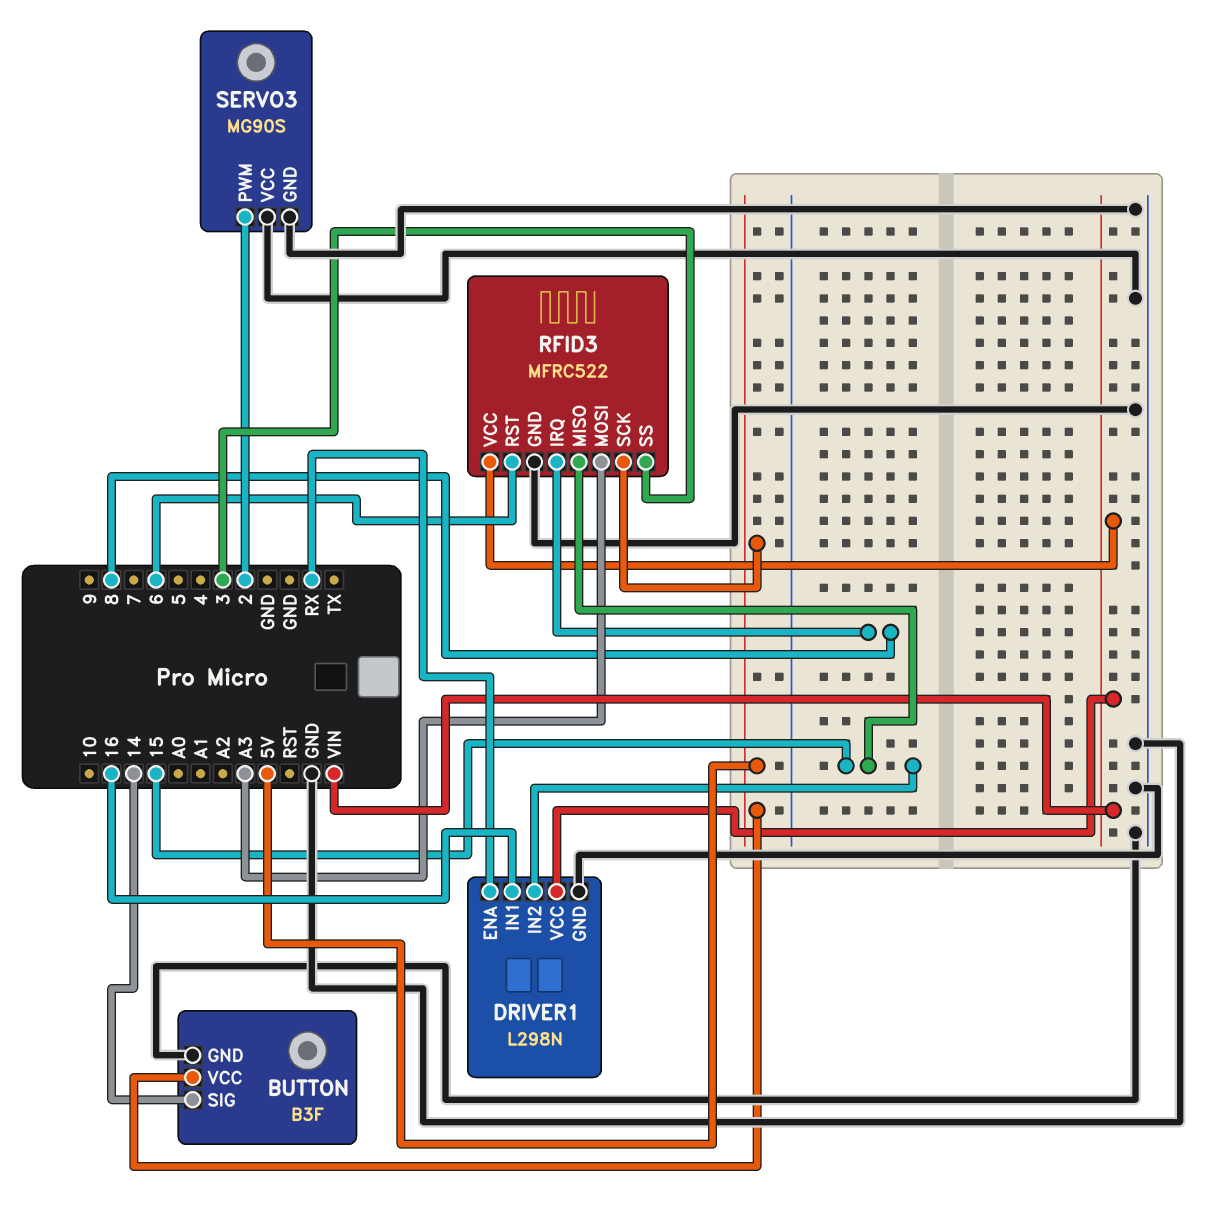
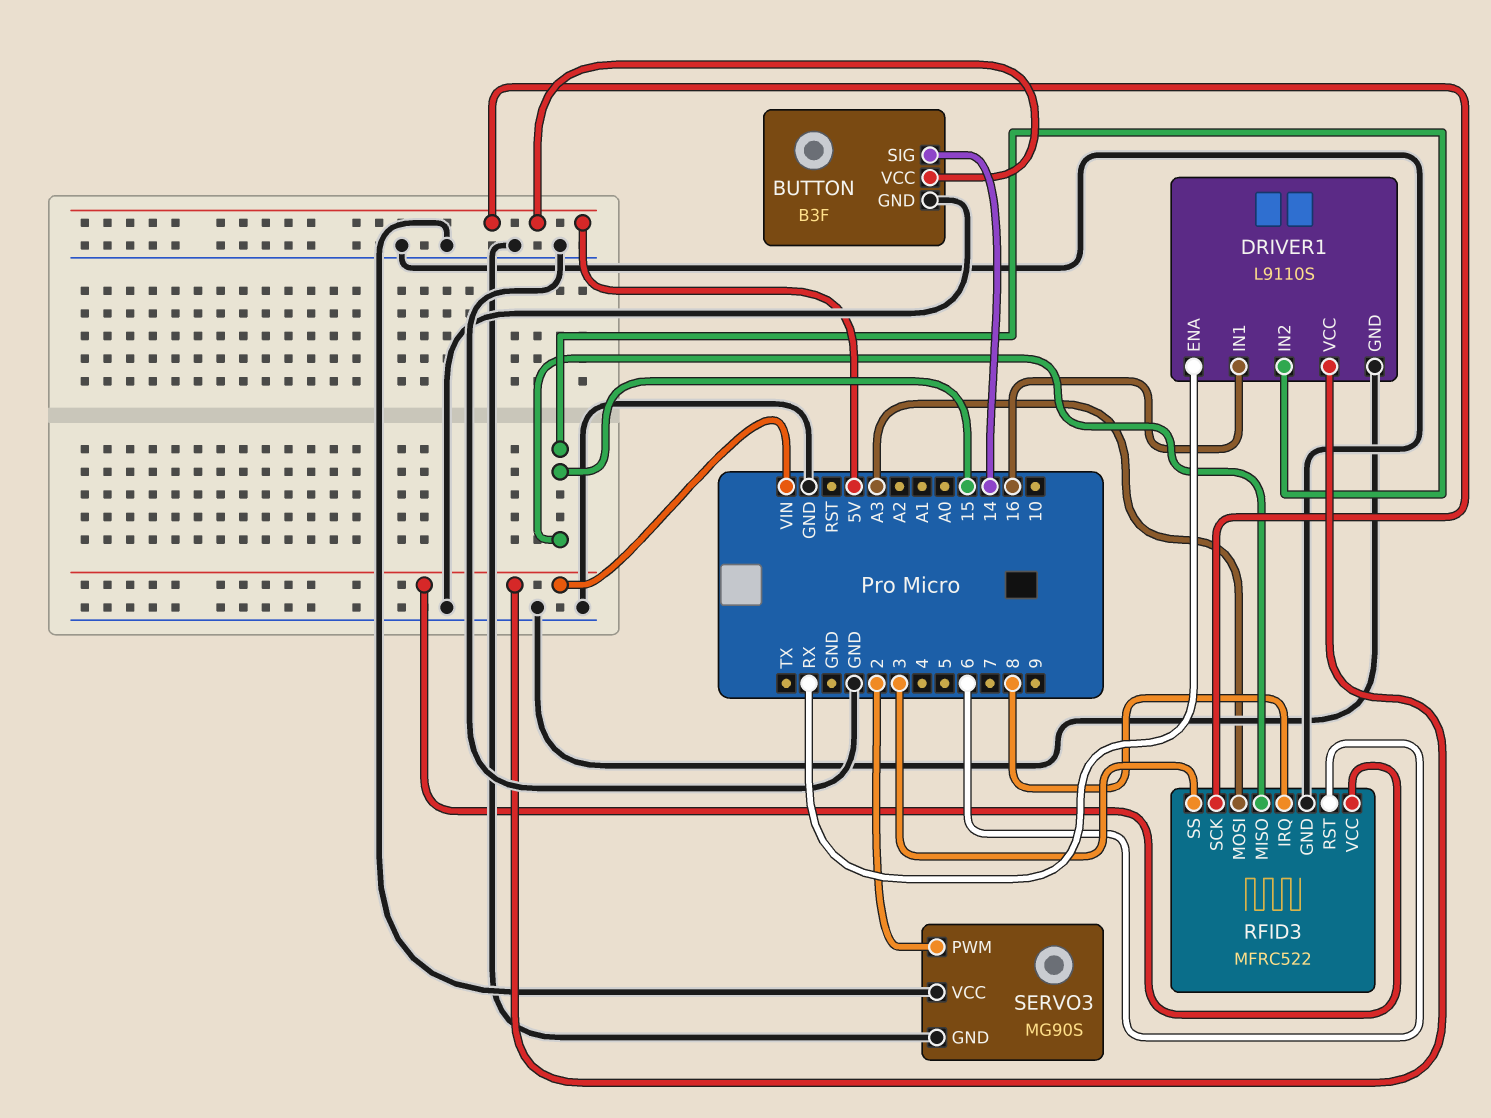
DRIVER1: L298N -> L9110S

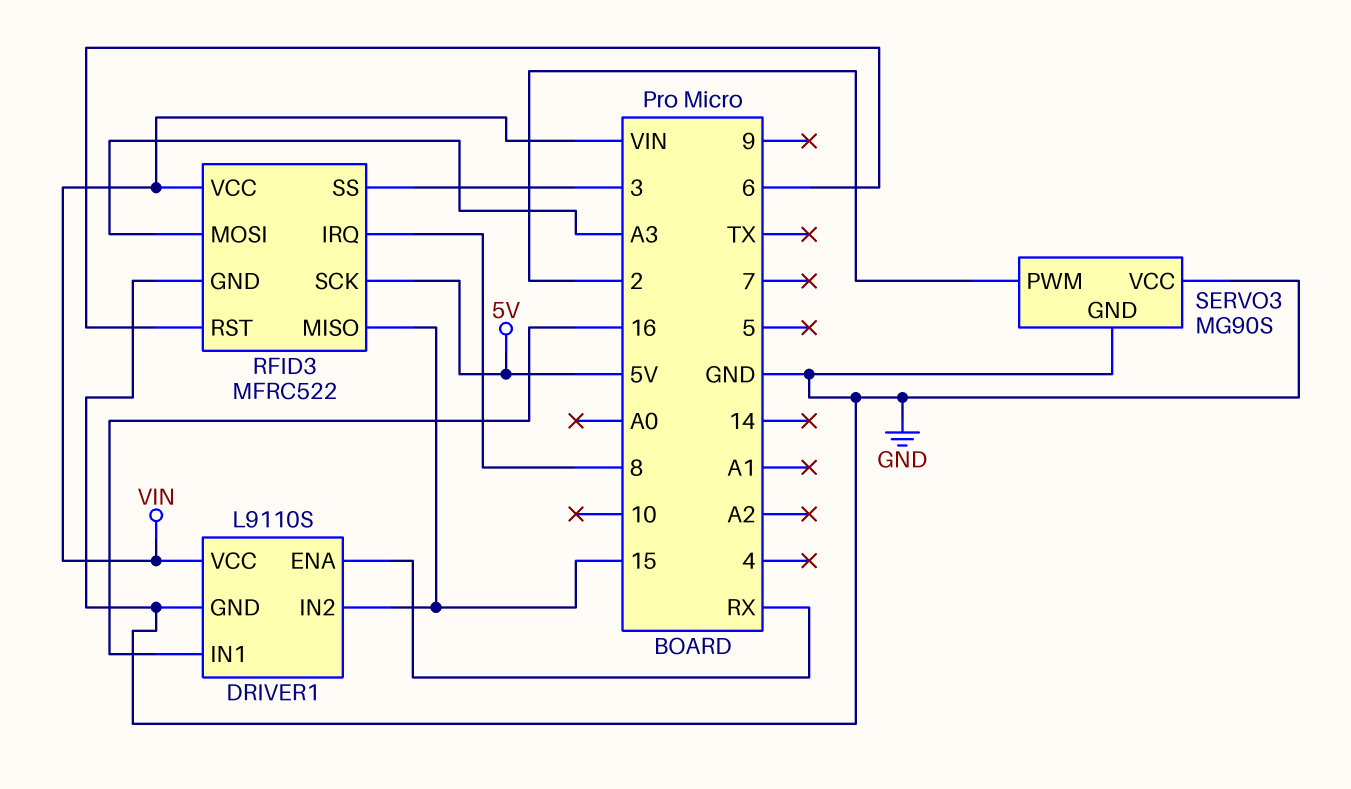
BUTTON: B3F -> none
BUTTON pin GND: GND -> none
BUTTON pin SIG: 14 -> none
BUTTON pin VCC: 5V -> none

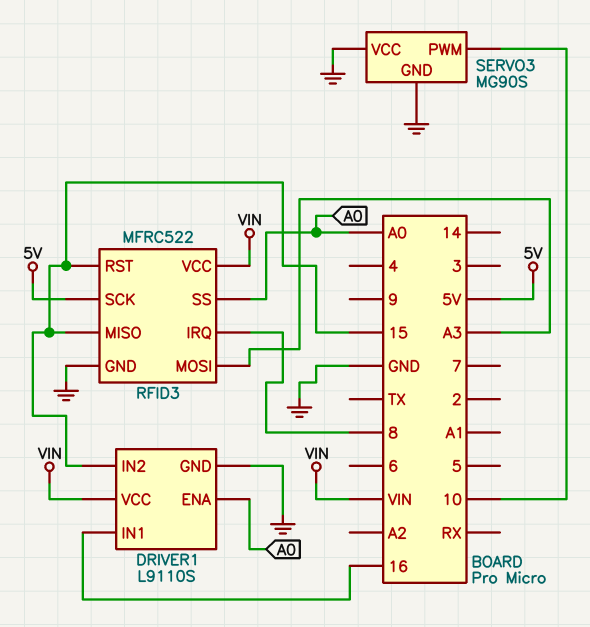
DRIVER1 pin ENA: RX -> A0
RFID3 pin RST: 6 -> 15
RFID3 pin SS: 3 -> A0
SERVO3 pin PWM: 2 -> 10

